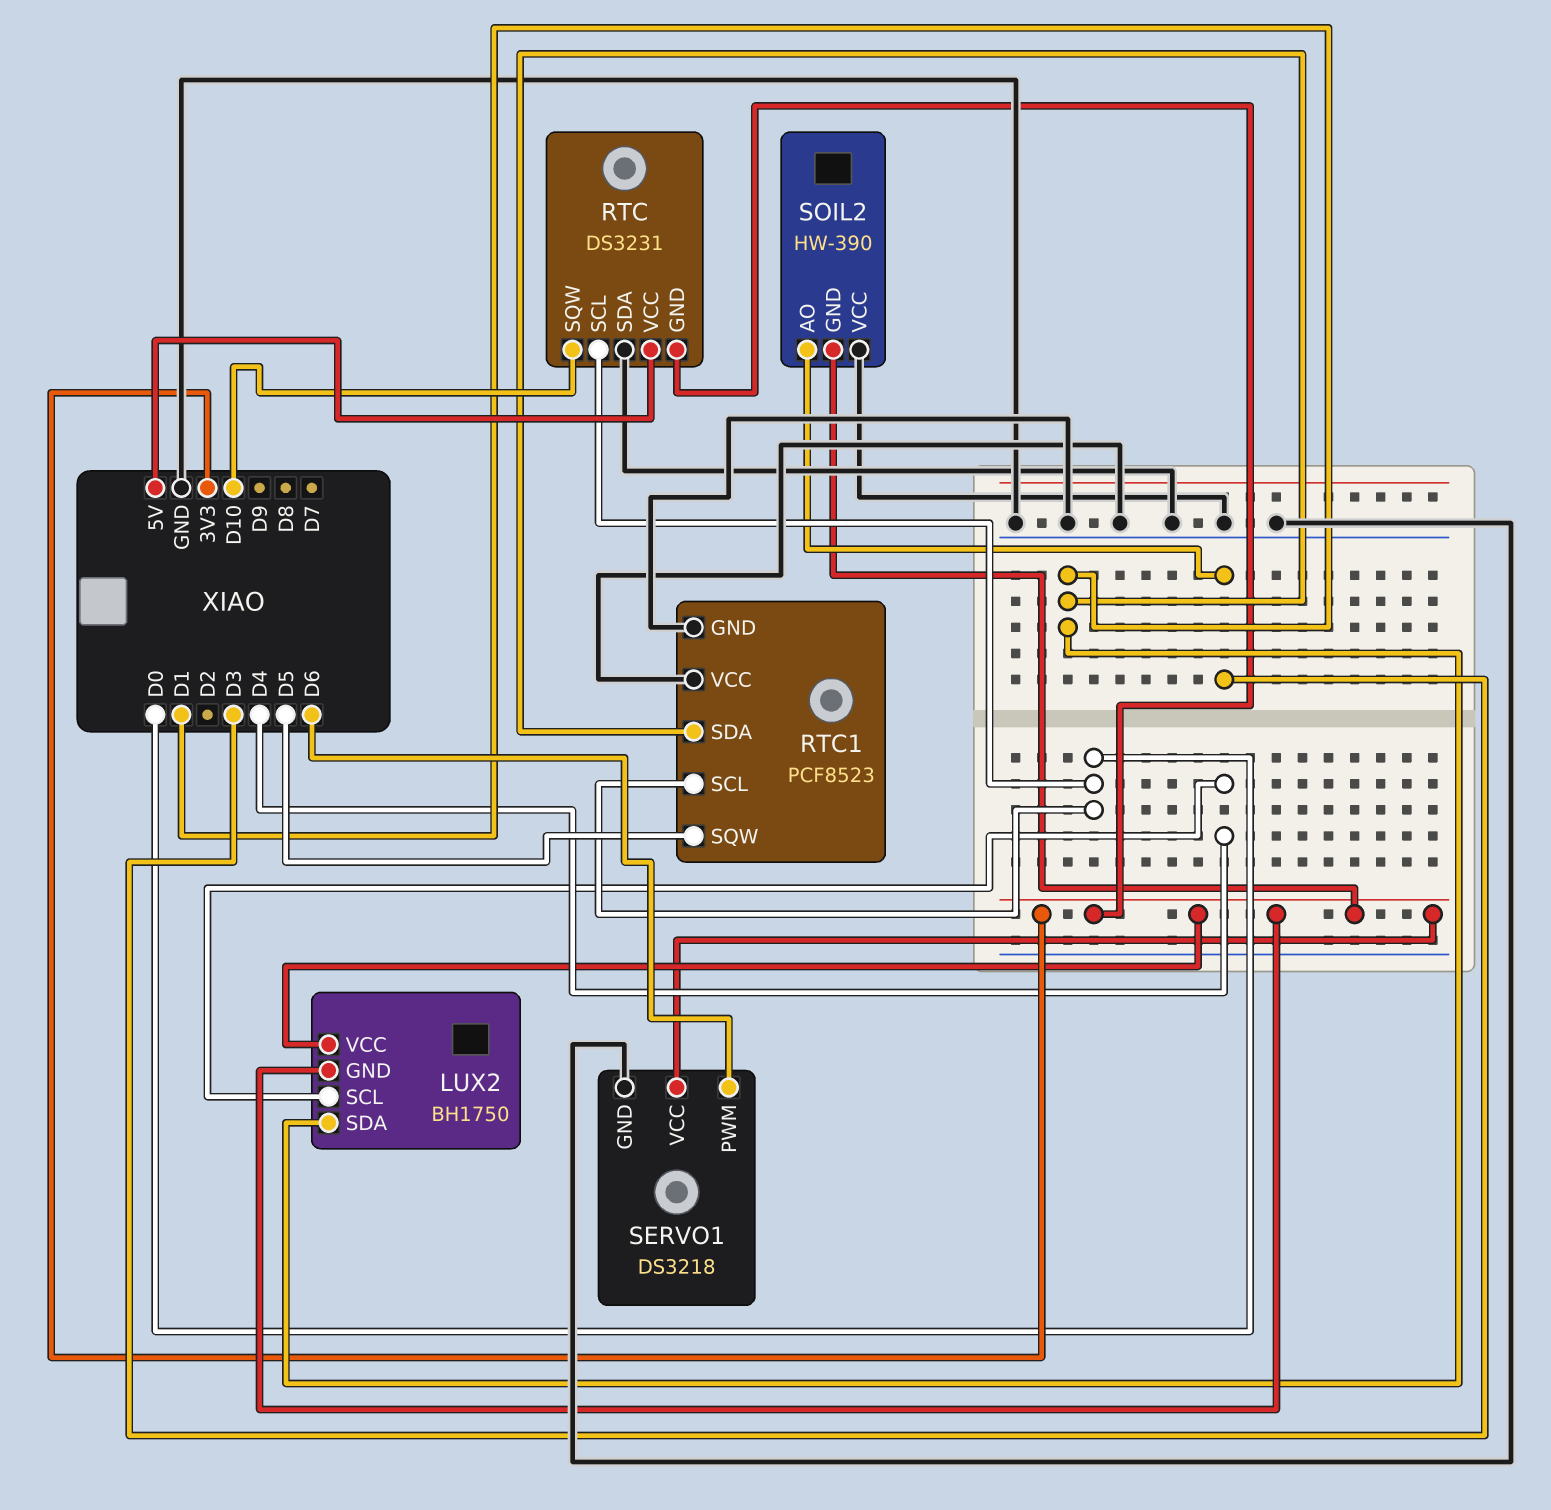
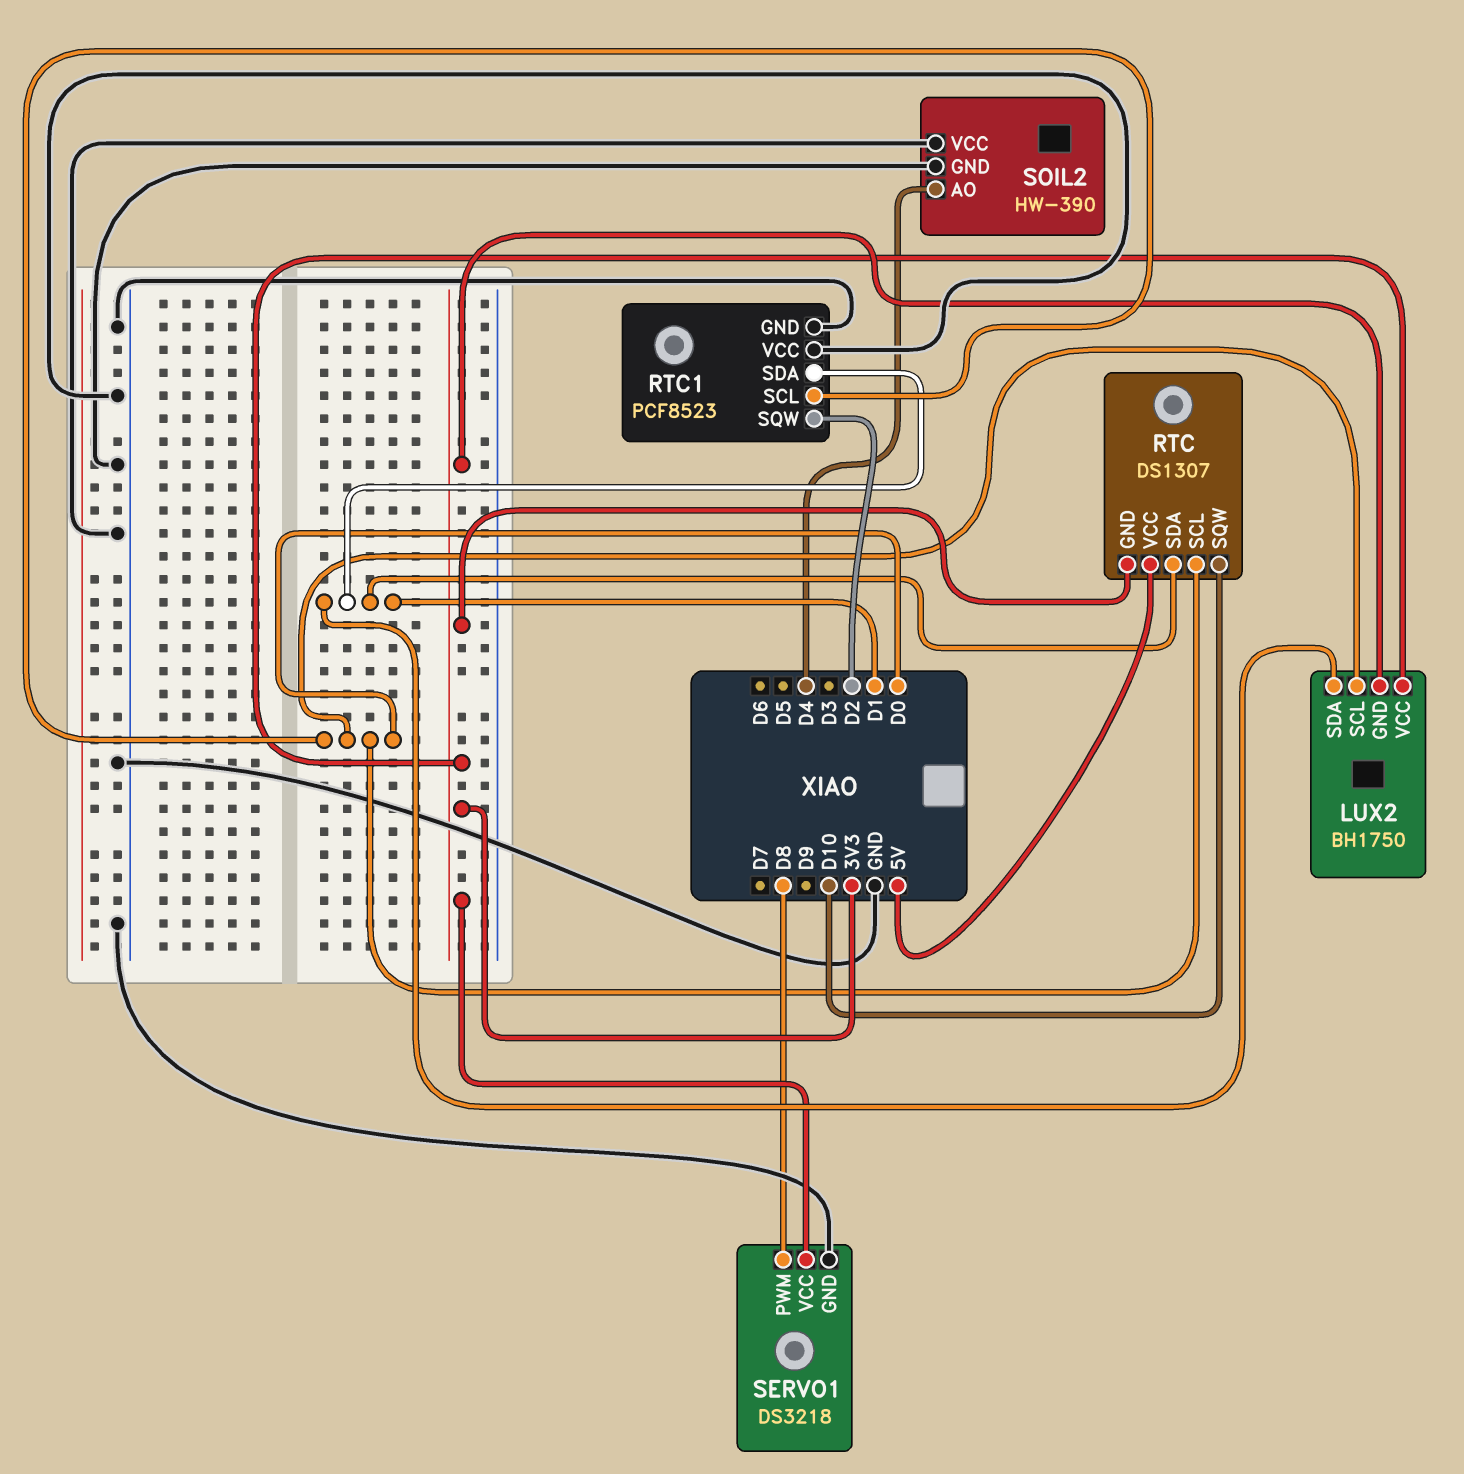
LUX2 pin SCL: D4 -> D0
RTC: DS3231 -> DS1307
RTC pin SDA: GND -> D1
RTC1 pin SQW: D5 -> D2
SERVO1 pin PWM: D6 -> D8
SOIL2 pin AO: D3 -> D4
SOIL2 pin GND: 3V3 -> GND

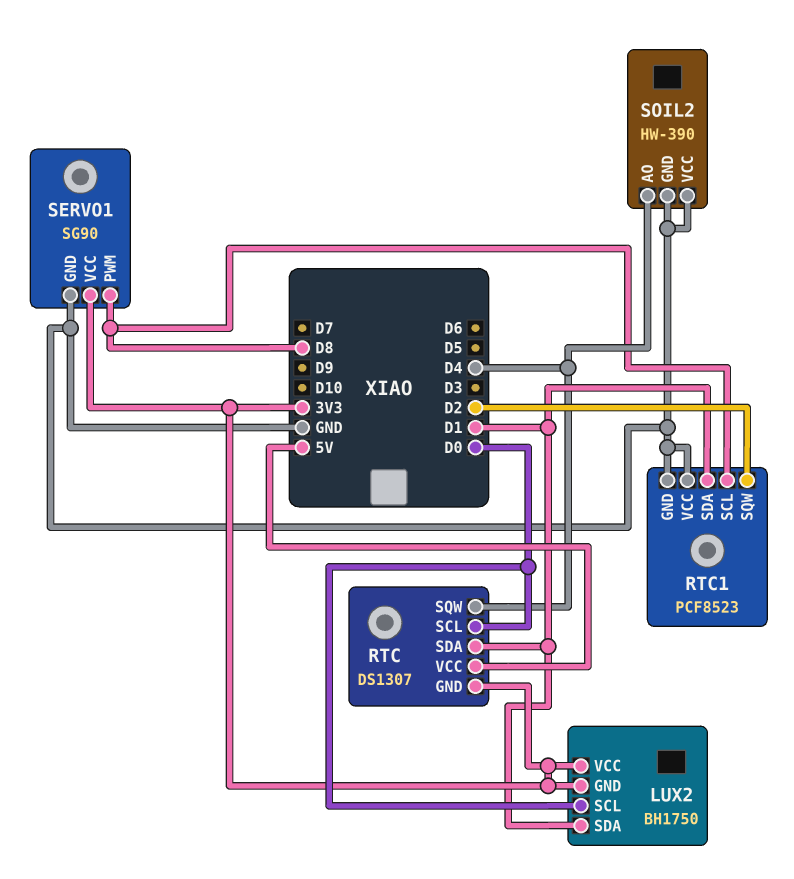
RTC pin SQW: D10 -> D4
RTC1 pin SCL: D0 -> D8
SERVO1: DS3218 -> SG90

